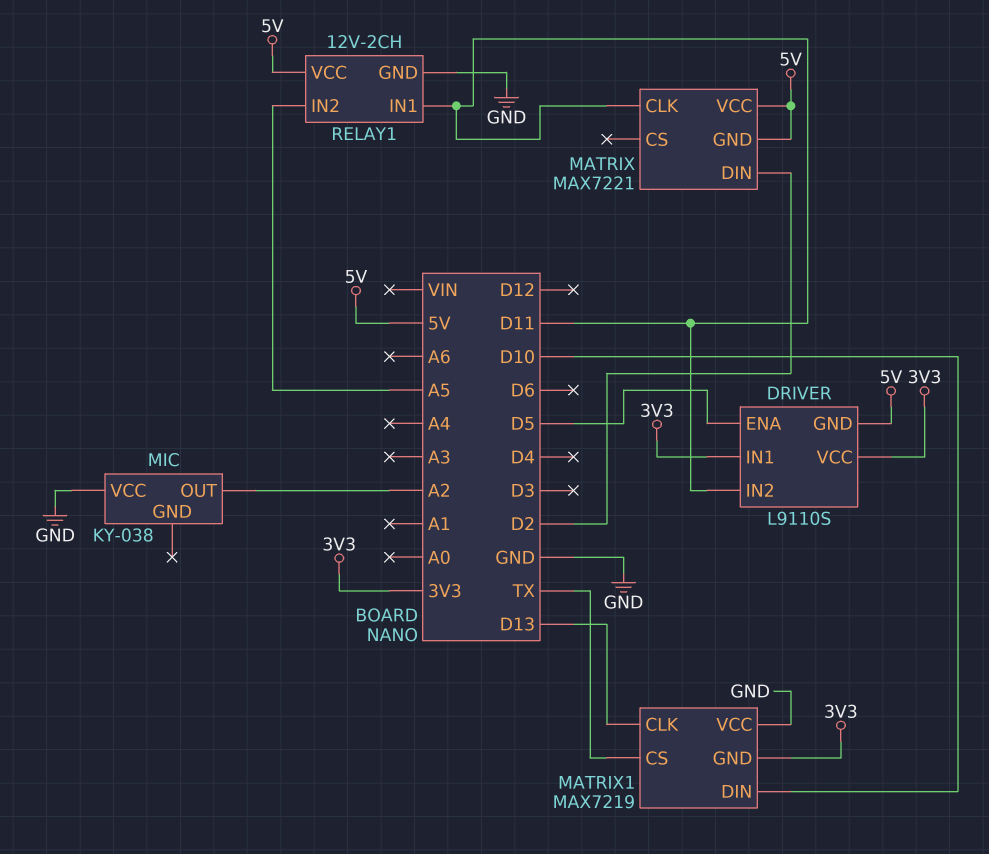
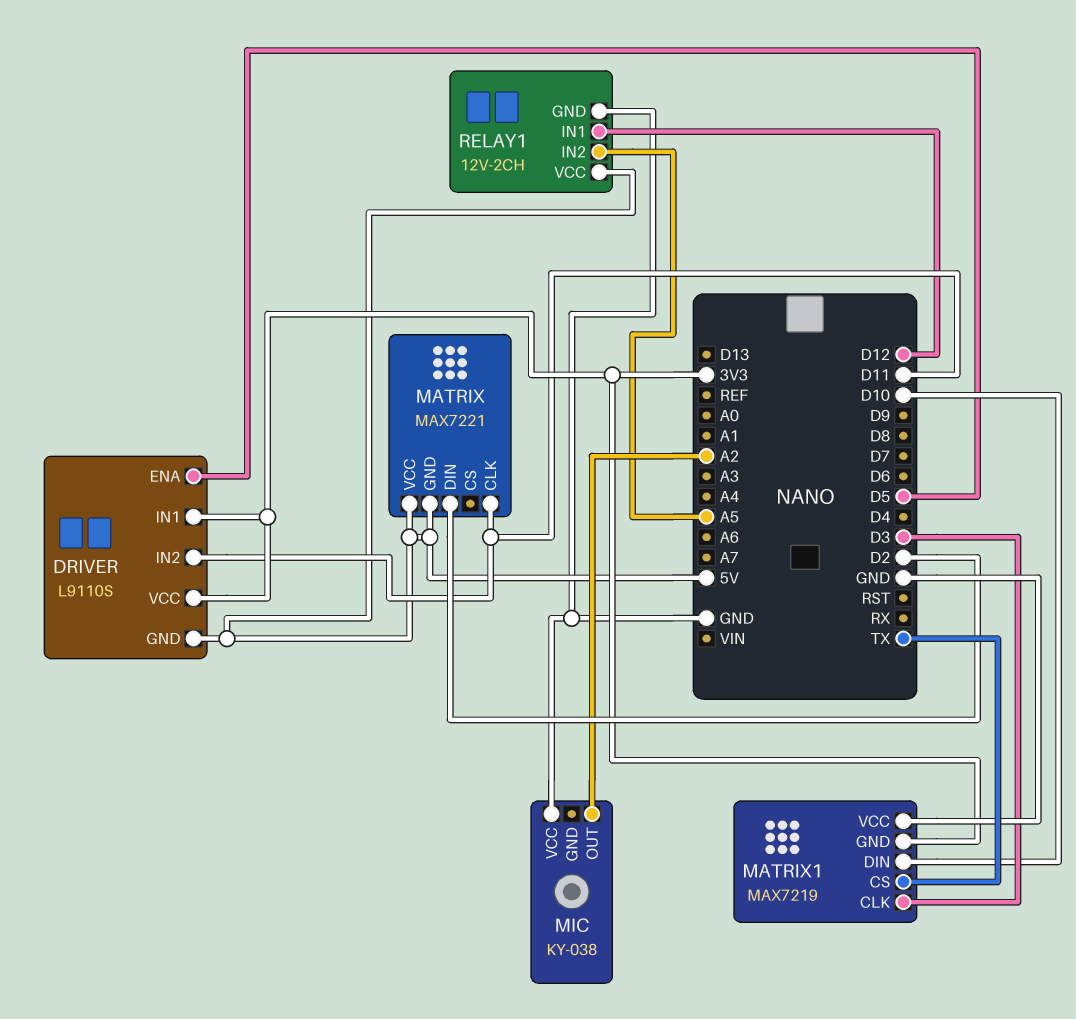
MATRIX1 pin CLK: D13 -> D3
RELAY1 pin IN1: D11 -> D12

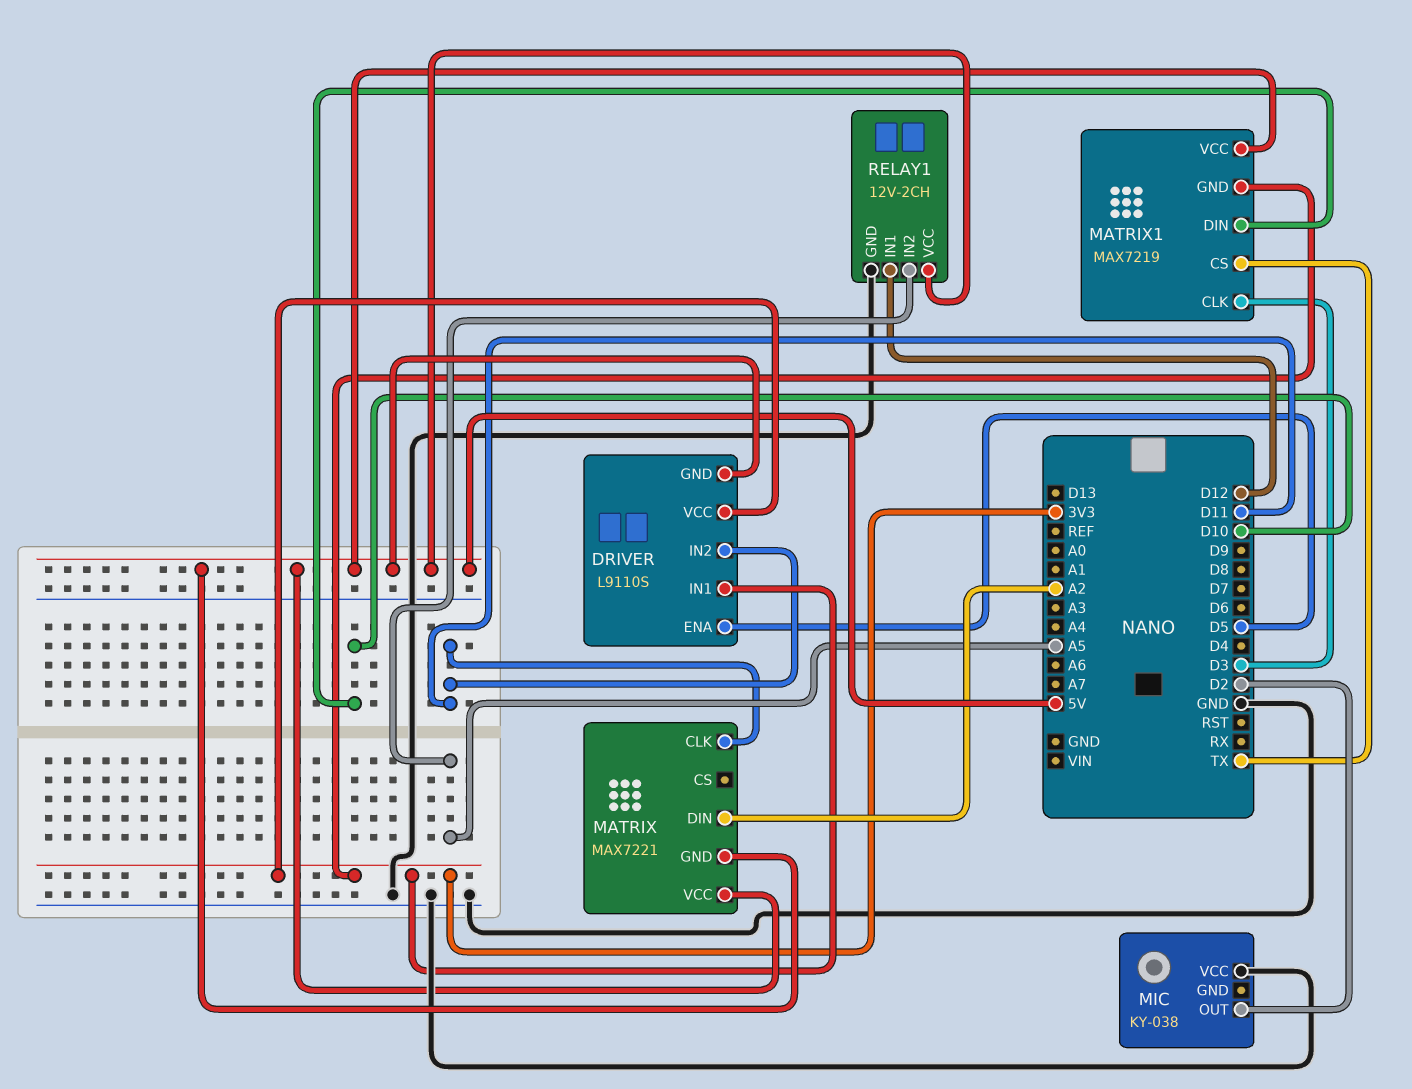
MATRIX pin DIN: D2 -> A2
MATRIX1 pin VCC: GND -> 5V
MIC pin OUT: A2 -> D2

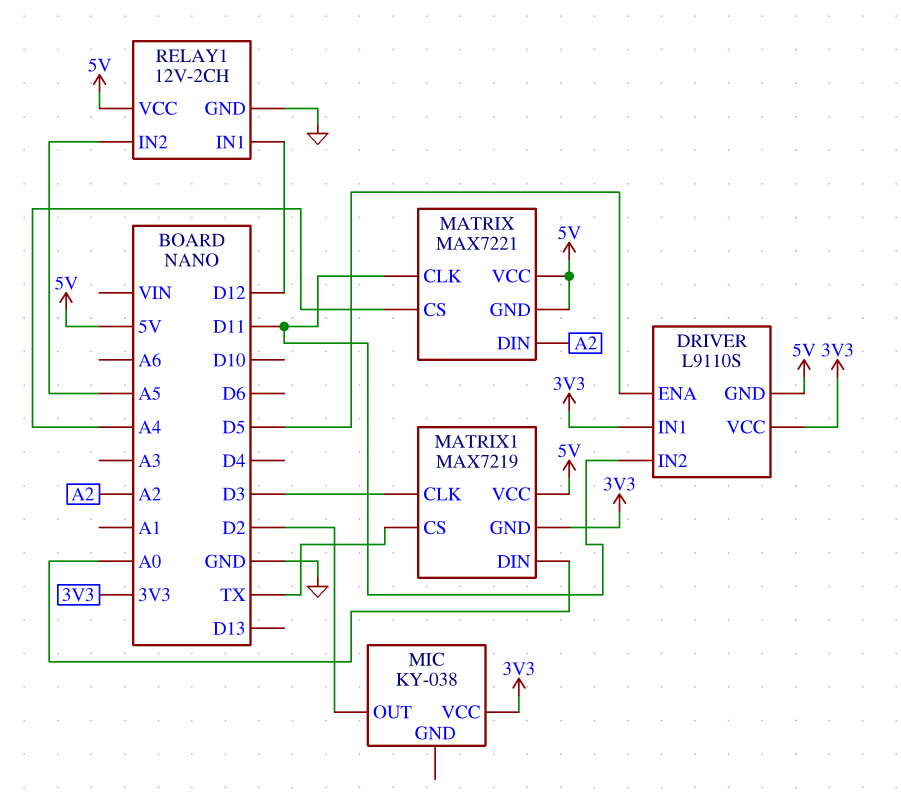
MATRIX pin CS: none -> A4
MATRIX1 pin DIN: D10 -> A0
MIC pin VCC: GND -> 3V3

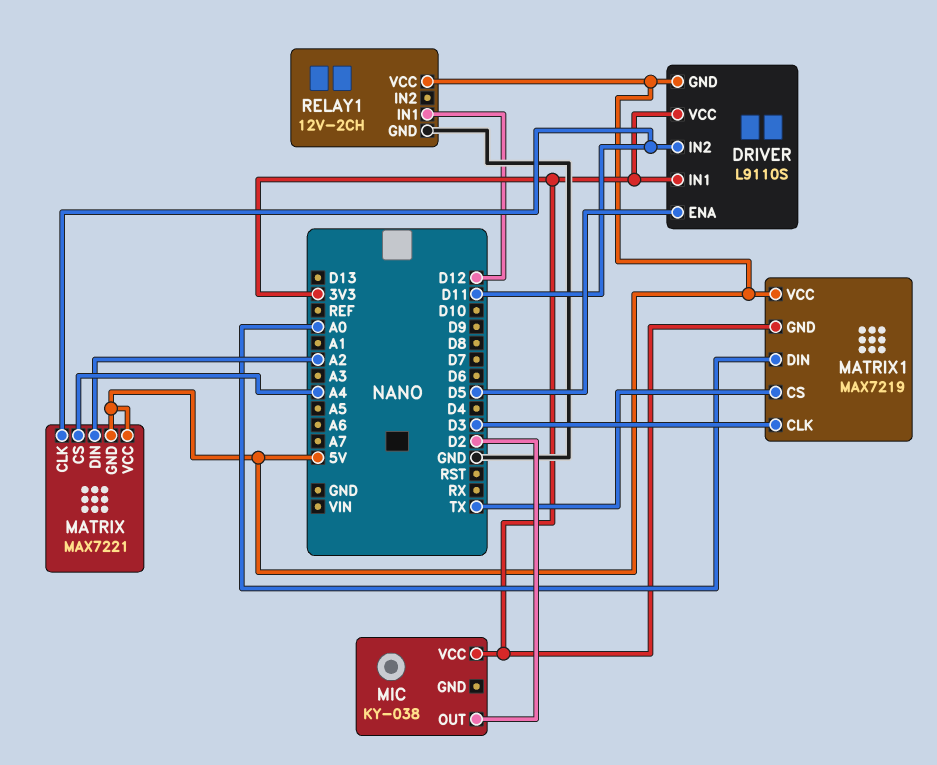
RELAY1 pin IN2: A5 -> none

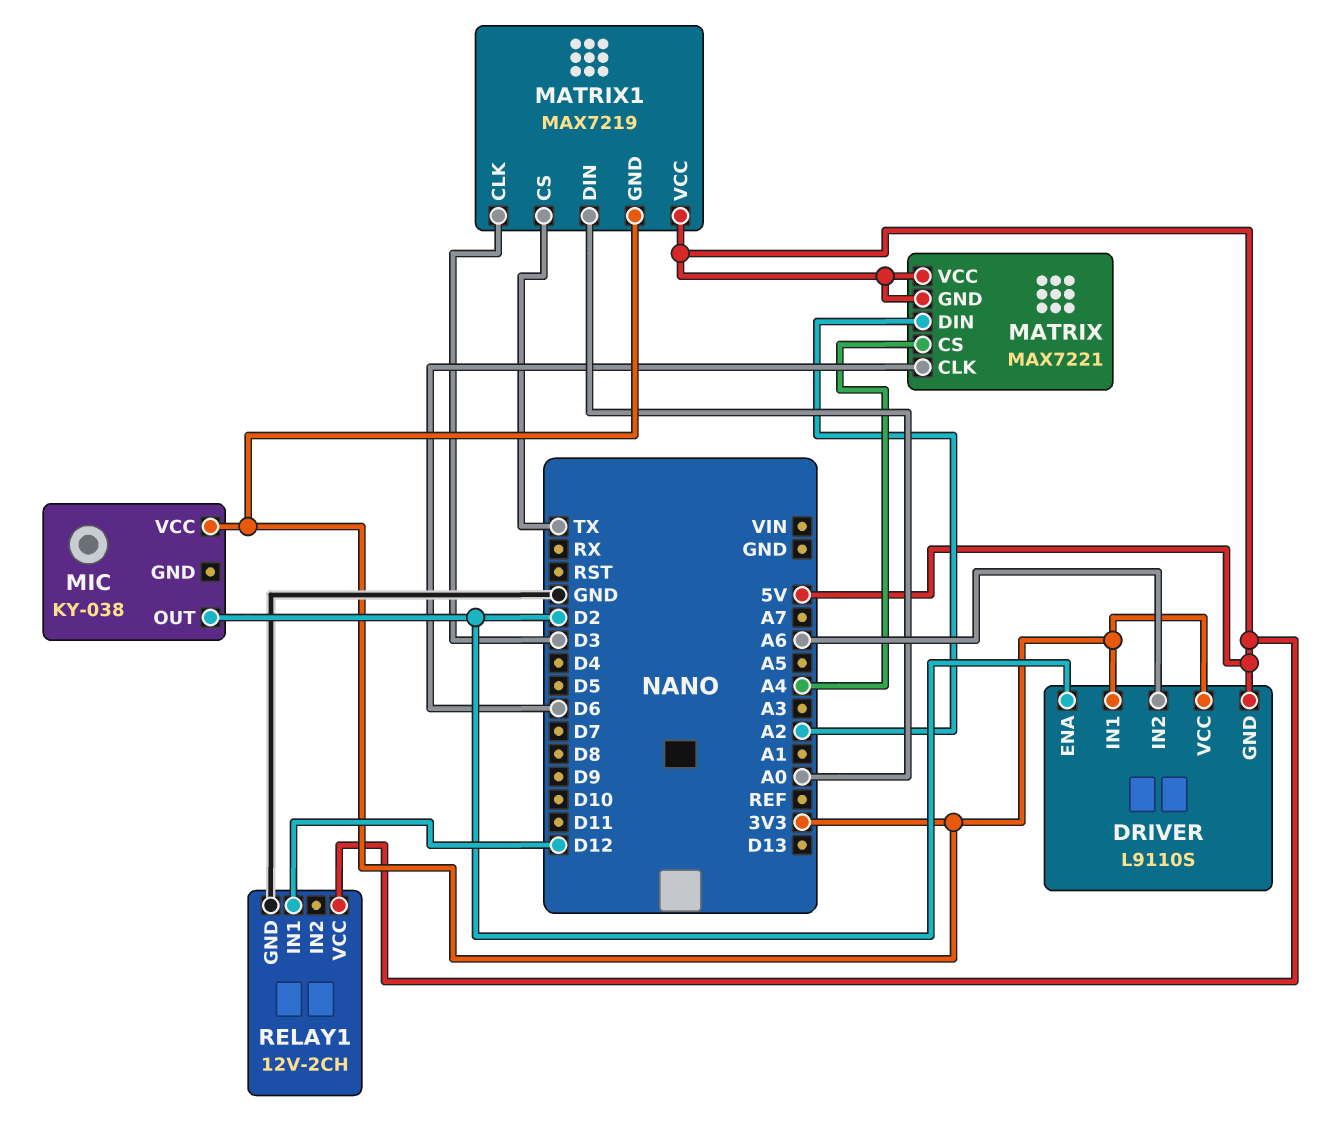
DRIVER pin ENA: D5 -> D2
DRIVER pin IN2: D11 -> A6
MATRIX pin CLK: D11 -> D6

